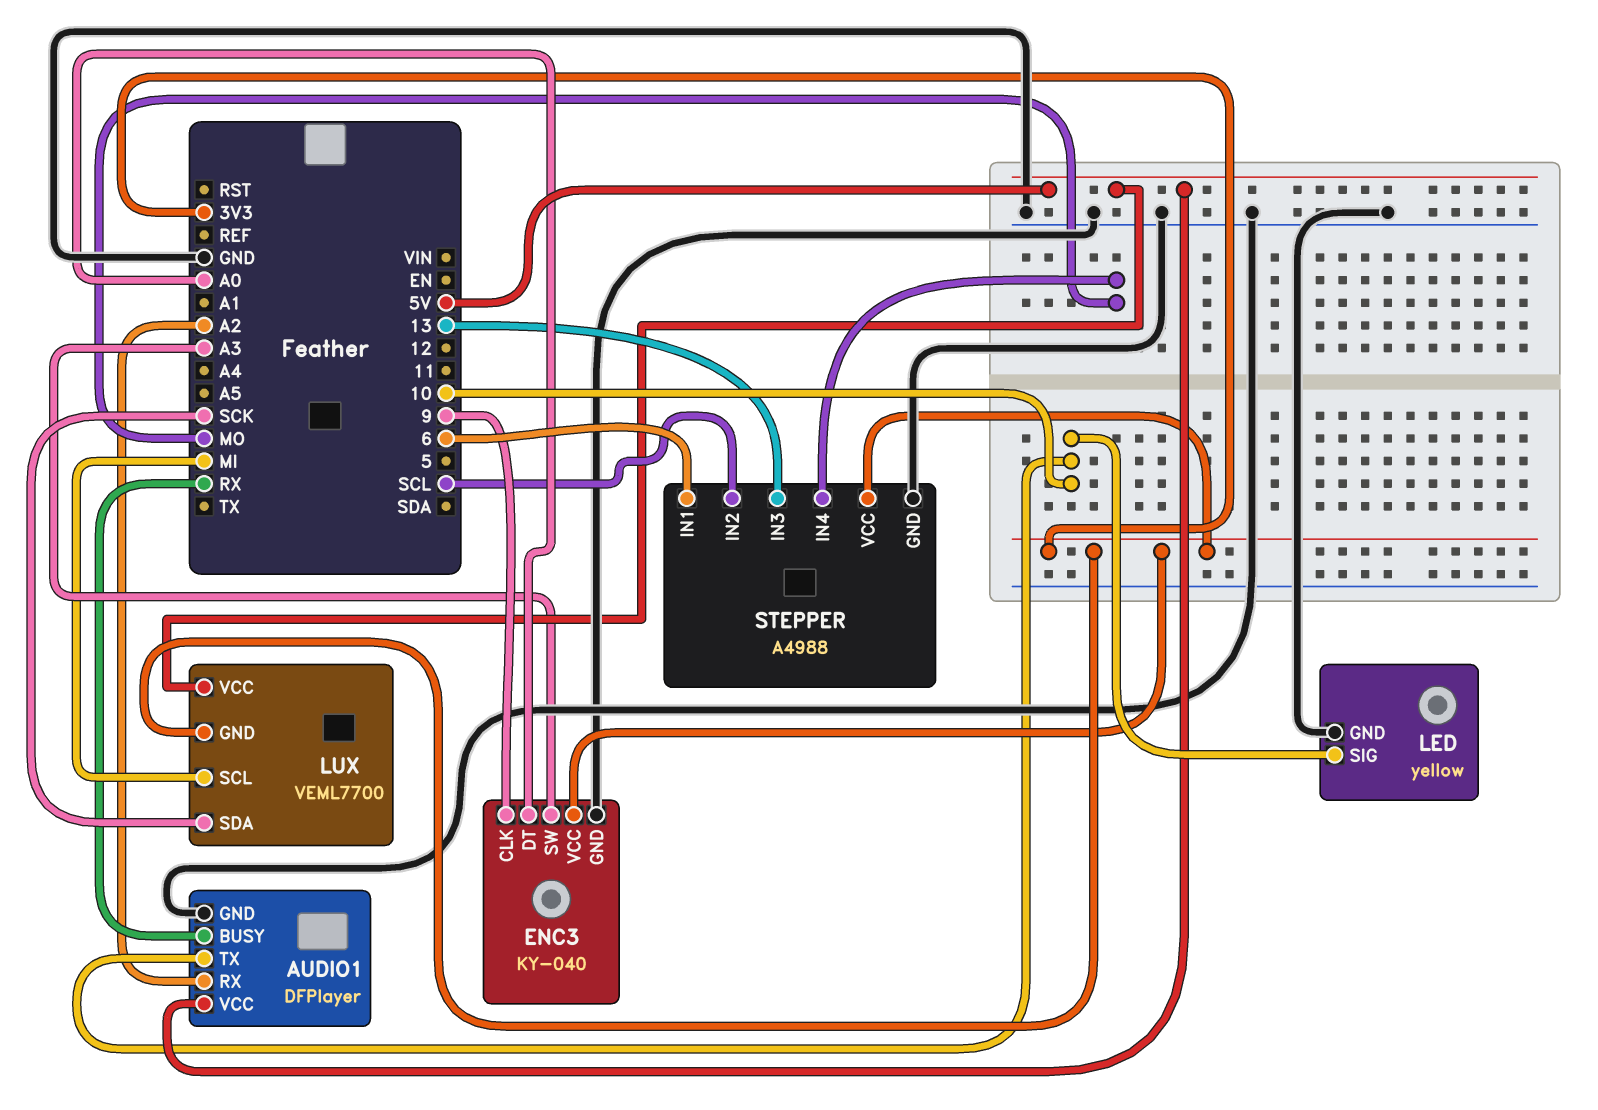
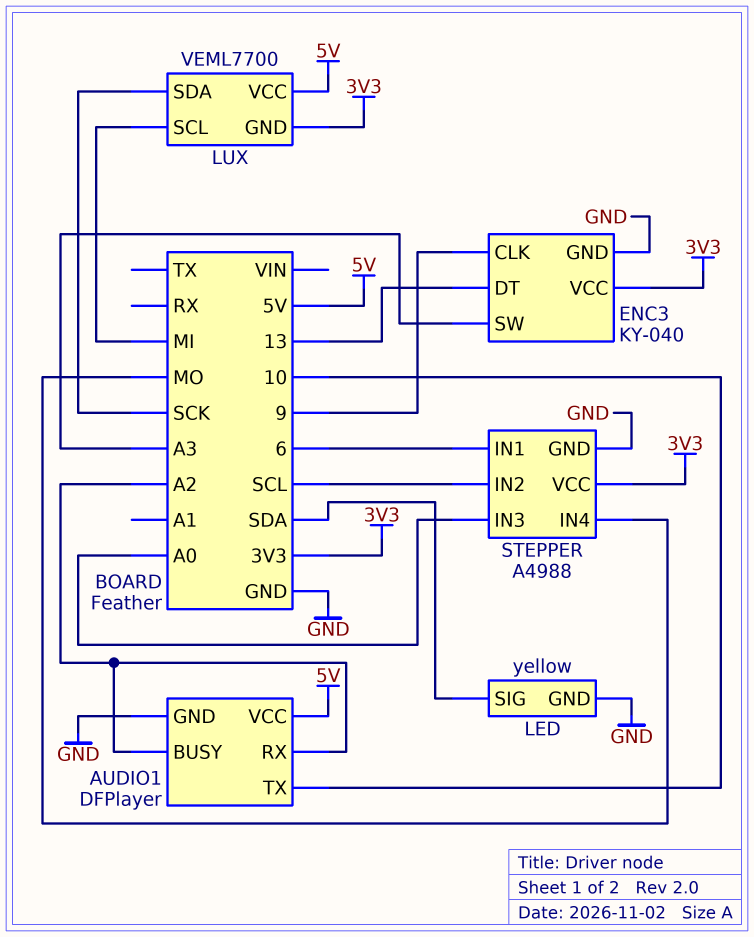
AUDIO1 pin BUSY: RX -> A2
ENC3 pin DT: A0 -> 13
LED pin SIG: 10 -> SDA
STEPPER pin IN3: 13 -> A0

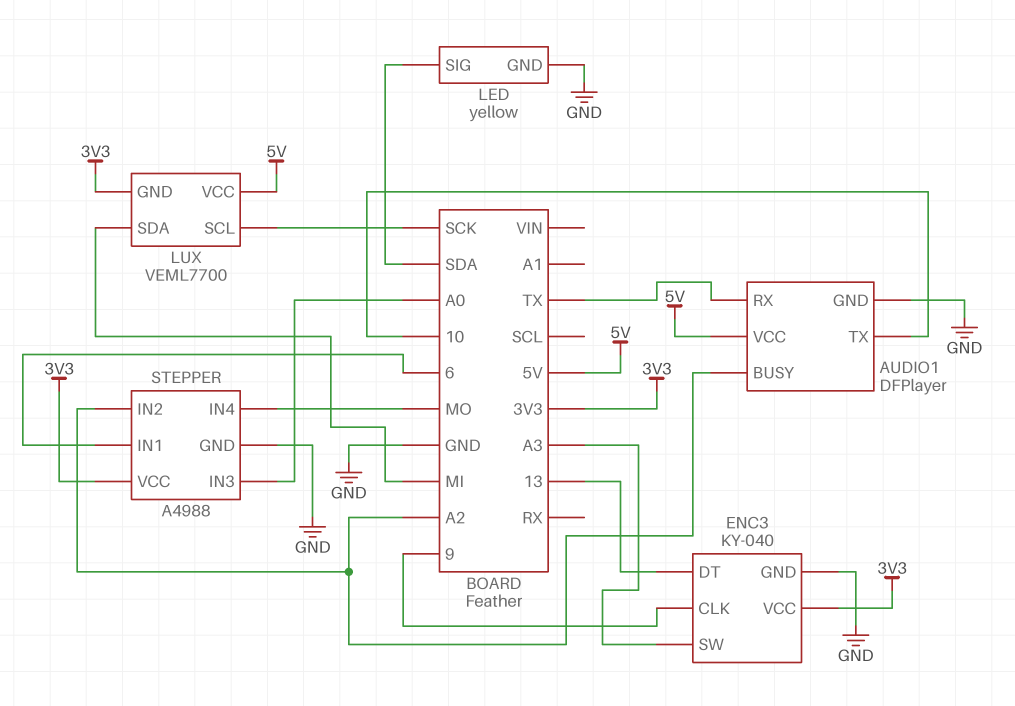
AUDIO1 pin RX: A2 -> TX
LUX pin SCL: MI -> SCK
LUX pin SDA: SCK -> MI
STEPPER pin IN2: SCL -> A2

